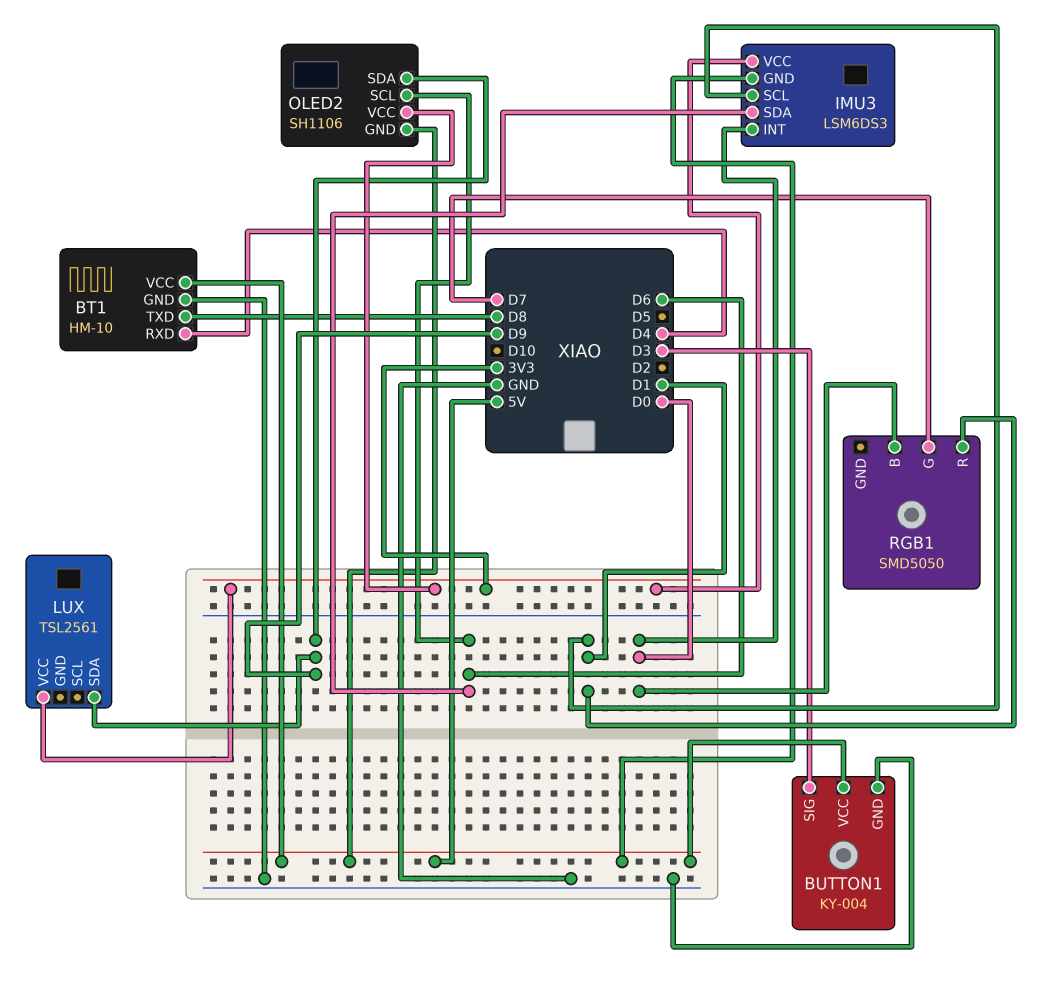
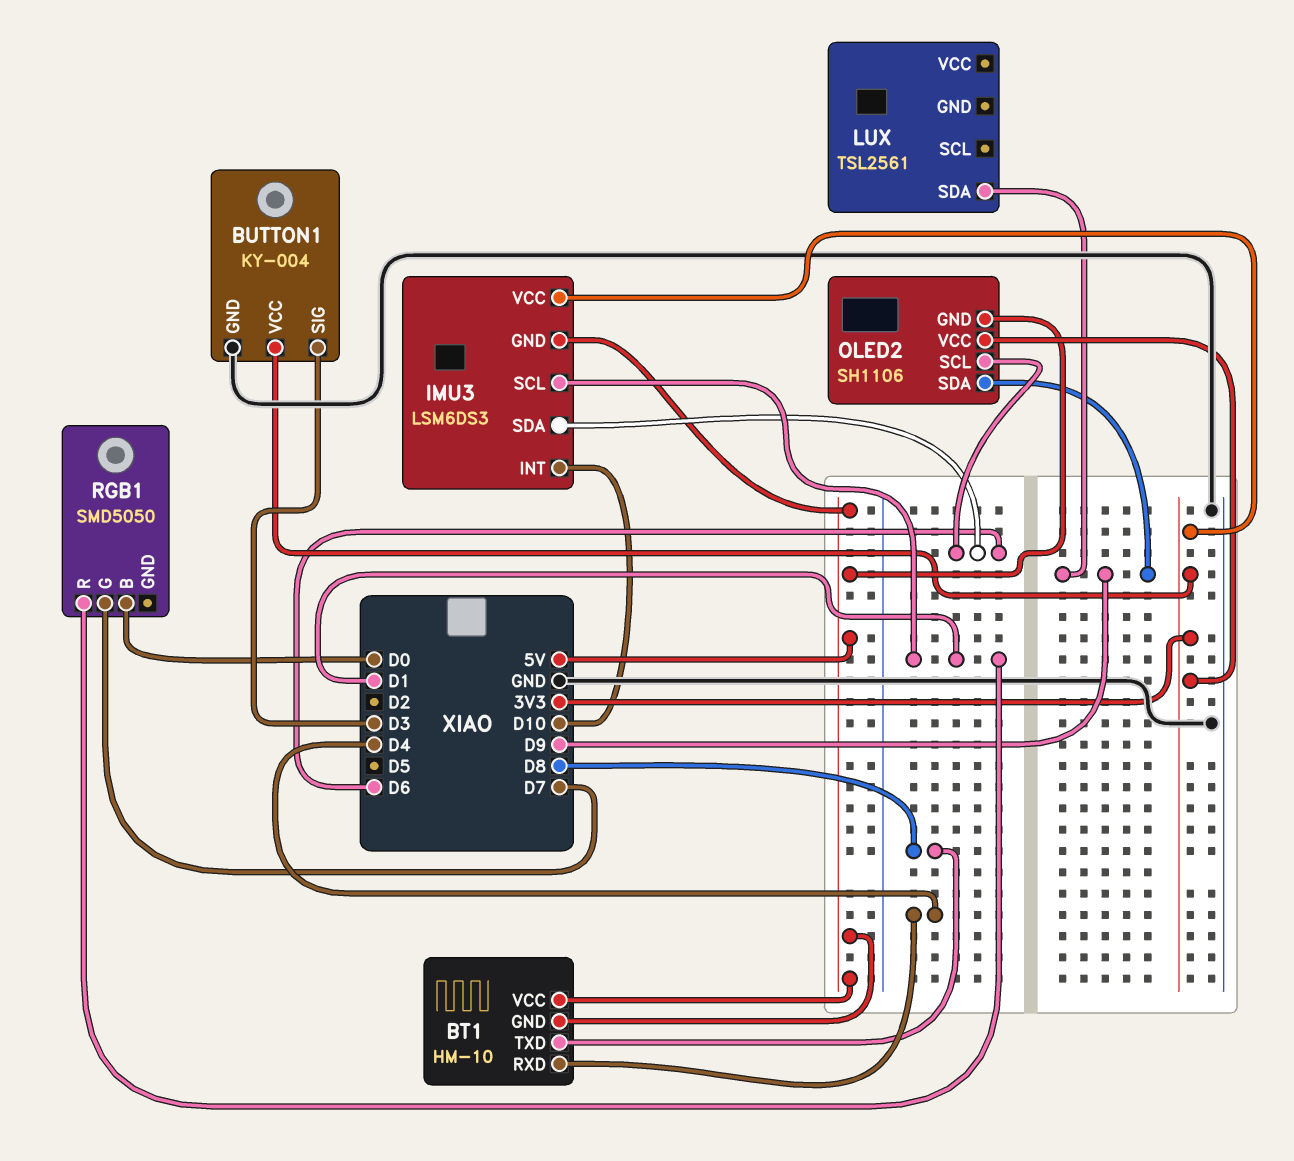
BT1 pin GND: GND -> 5V
BUTTON1 pin VCC: 5V -> 3V3
IMU3 pin INT: D0 -> D10
LUX pin VCC: 3V3 -> none

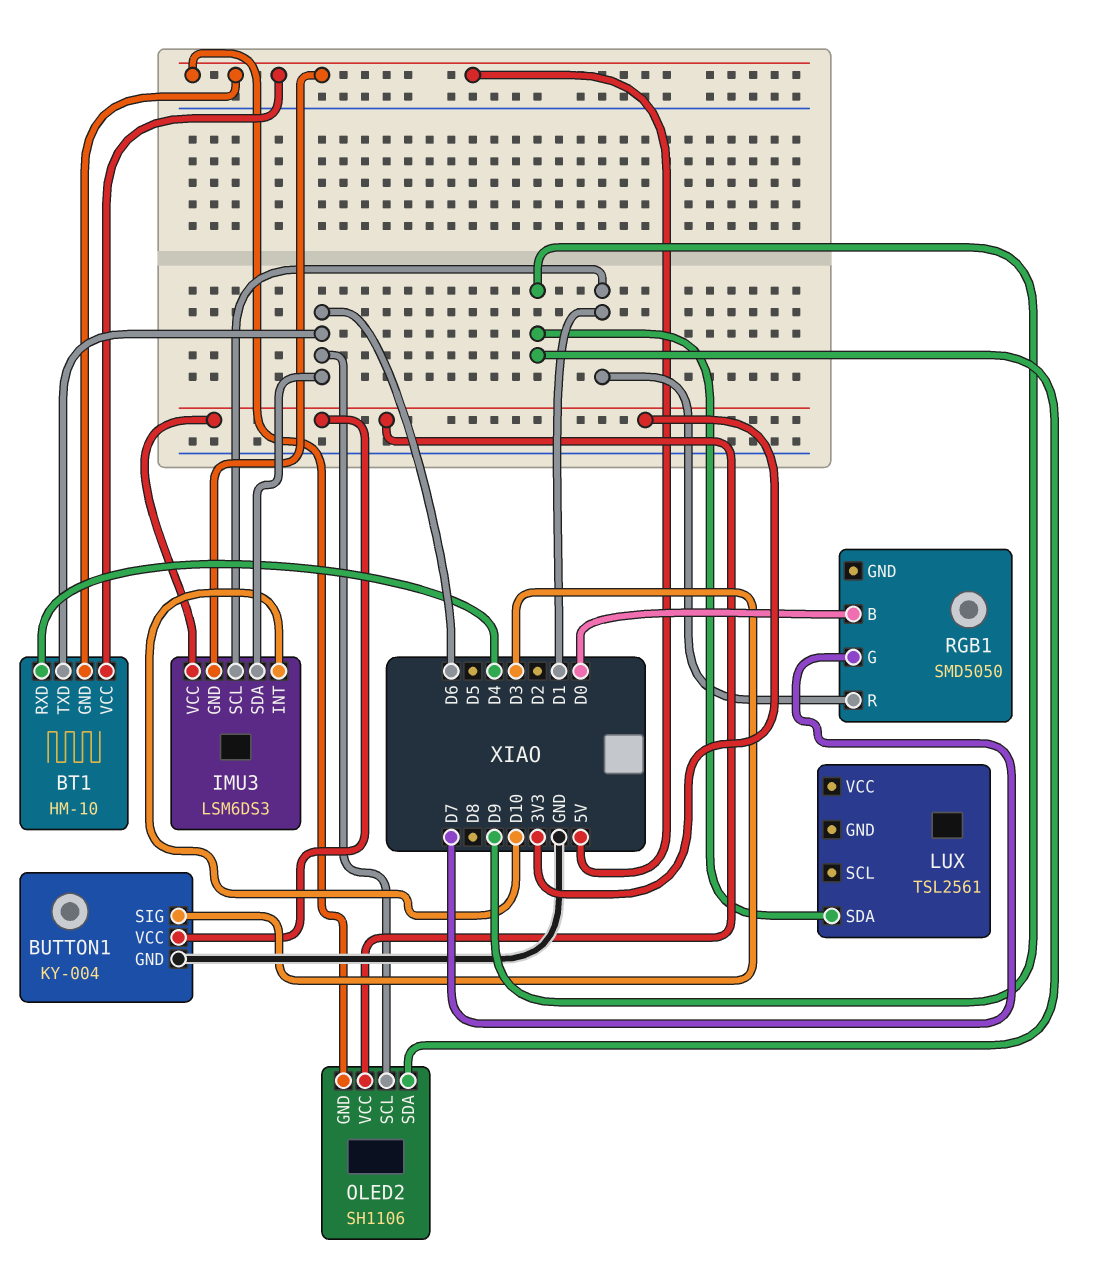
BT1 pin TXD: D8 -> D6

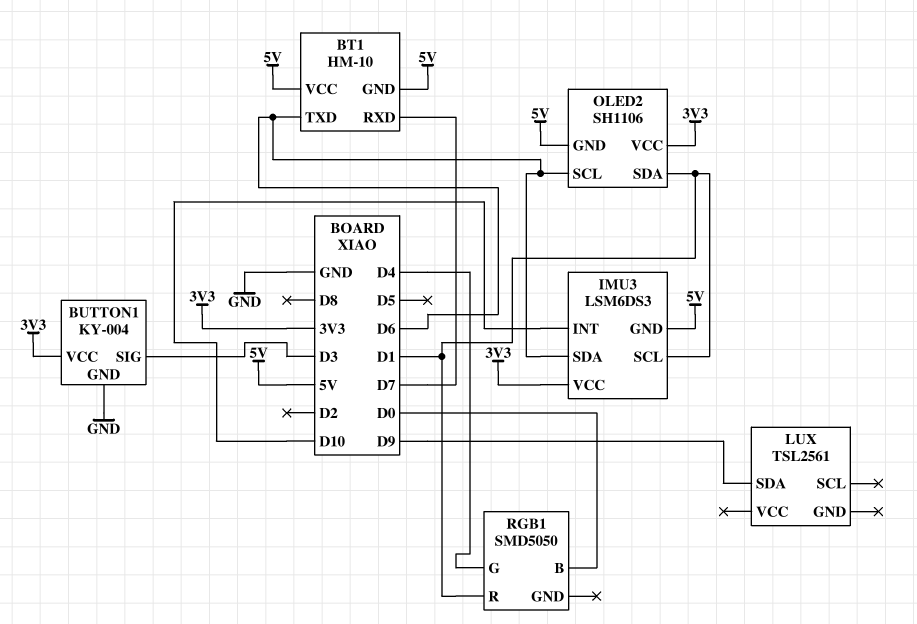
BT1 pin RXD: D4 -> D7
OLED2 pin SDA: D9 -> D1
RGB1 pin G: D7 -> D4

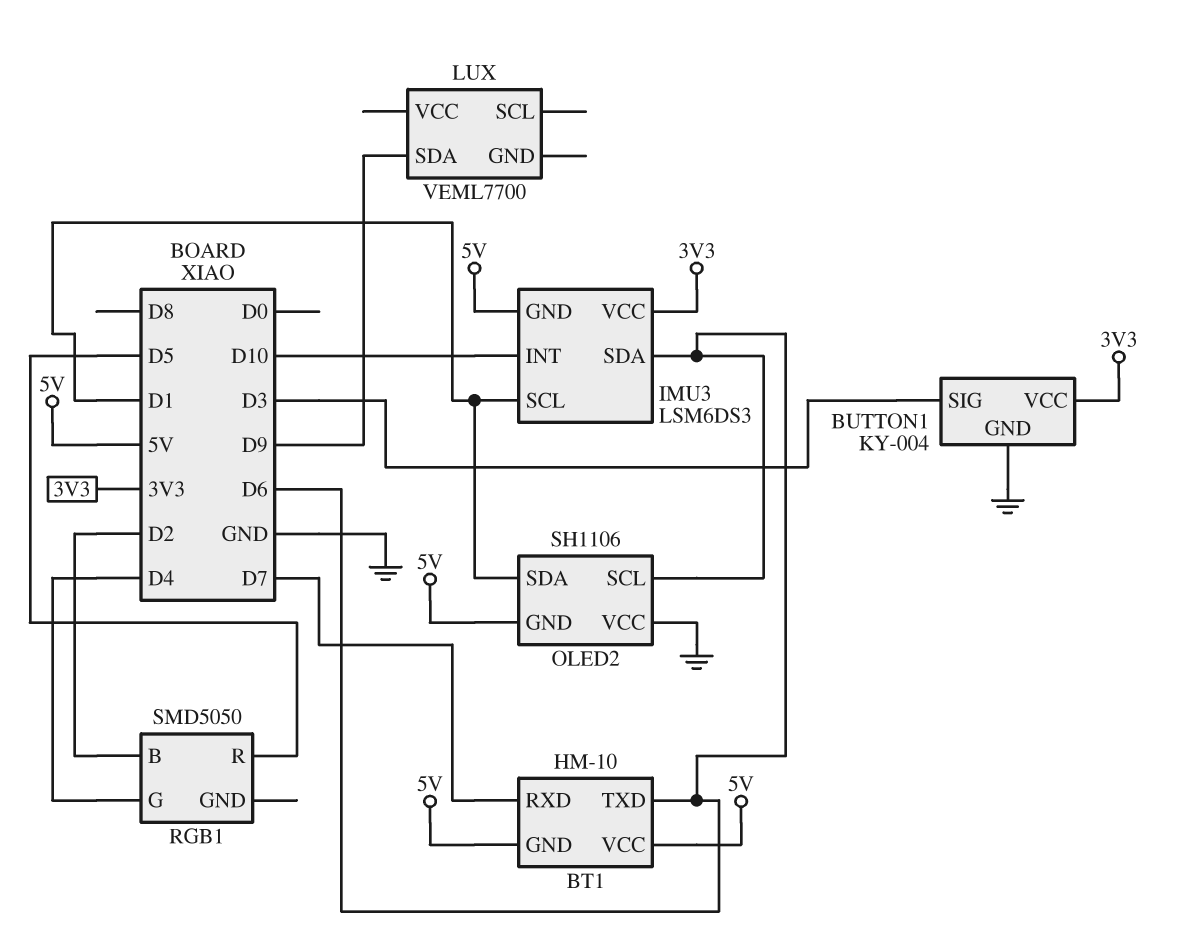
LUX: TSL2561 -> VEML7700
OLED2 pin VCC: 3V3 -> GND
RGB1 pin B: D0 -> D2
RGB1 pin R: D1 -> D5

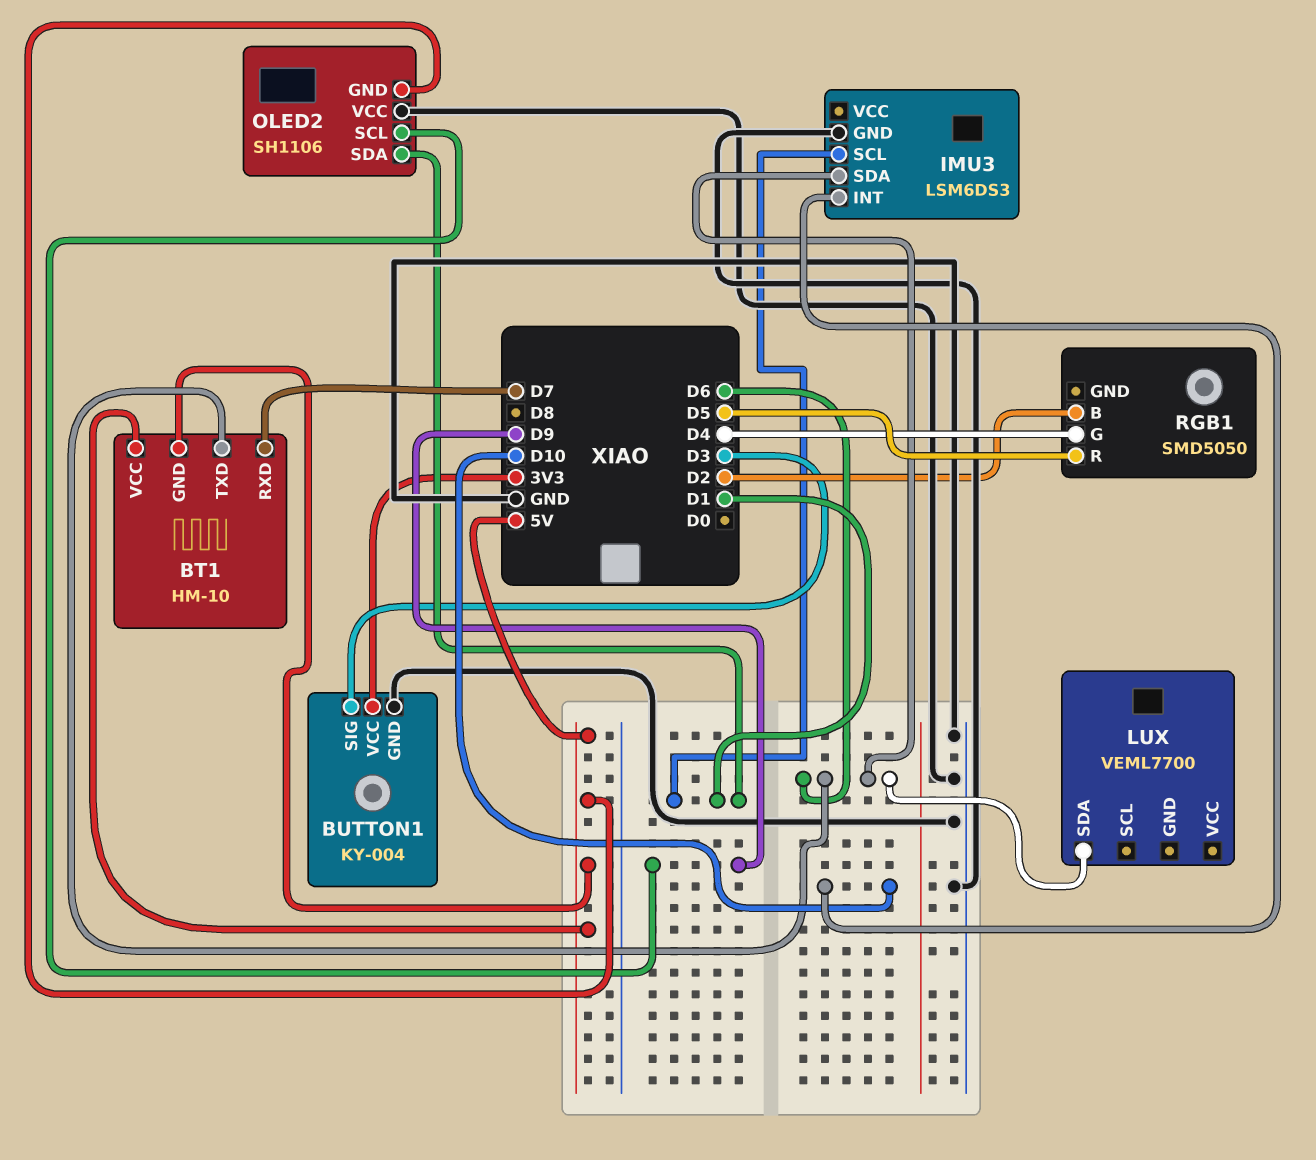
IMU3 pin GND: 5V -> GND
IMU3 pin VCC: 3V3 -> none
LUX pin SDA: D9 -> D6
OLED2 pin SCL: D6 -> D9

